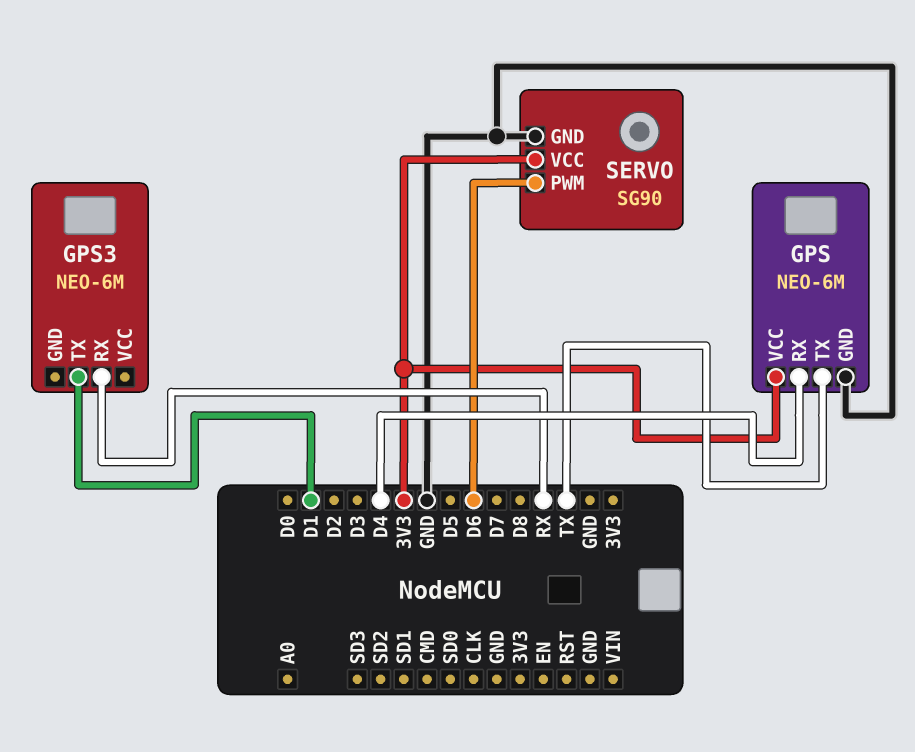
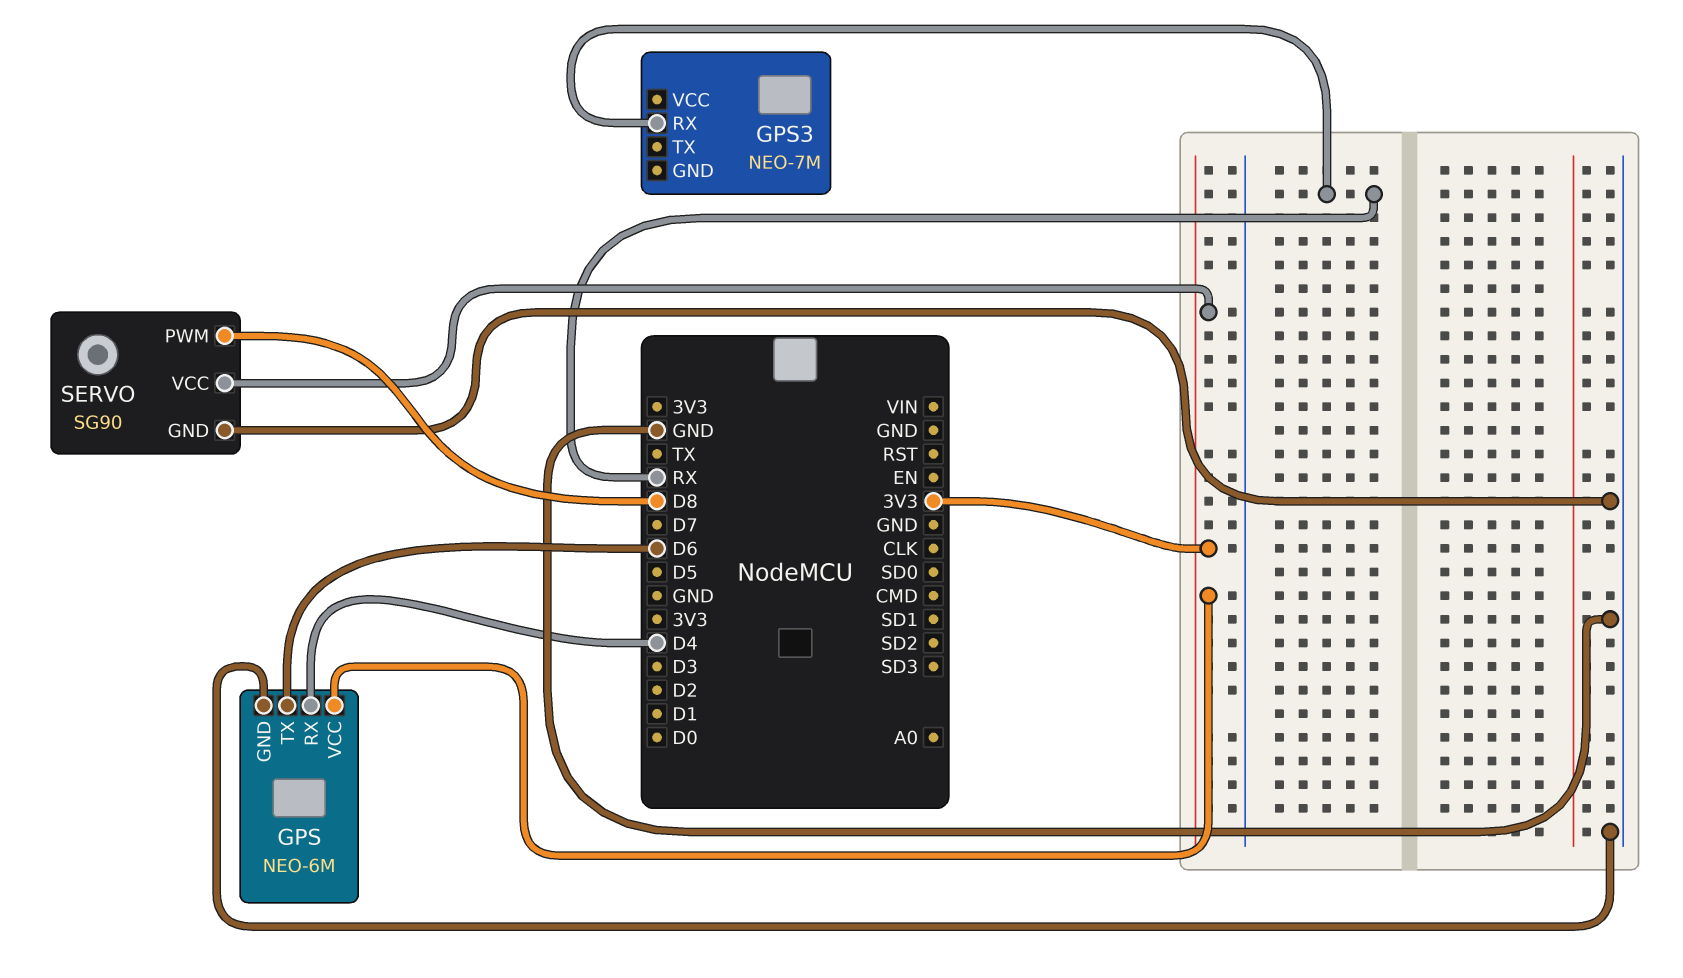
GPS pin TX: TX -> D6
GPS3: NEO-6M -> NEO-7M
GPS3 pin TX: D1 -> none
SERVO pin PWM: D6 -> D8

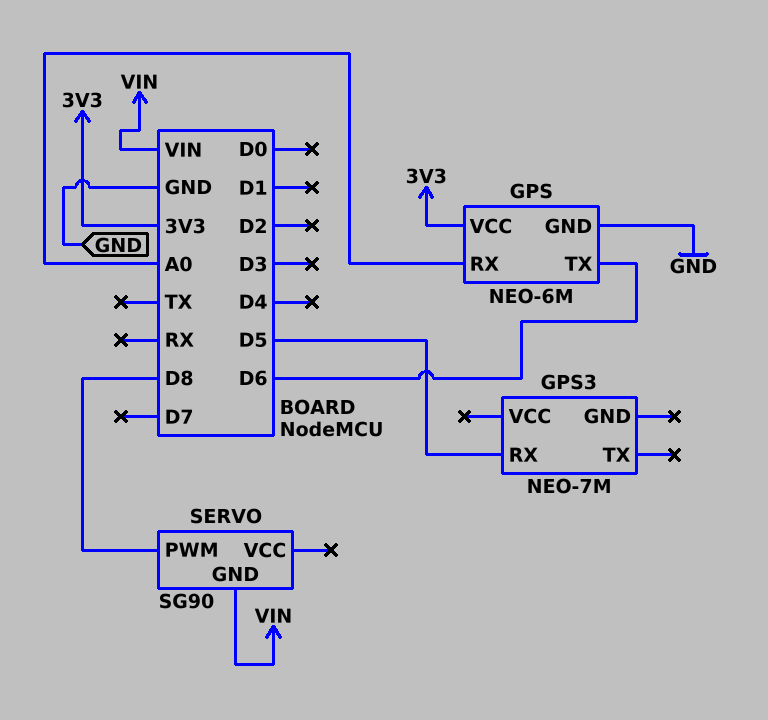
GPS pin RX: D4 -> A0
GPS3 pin RX: RX -> D5
SERVO pin GND: GND -> VIN
SERVO pin VCC: 3V3 -> none

